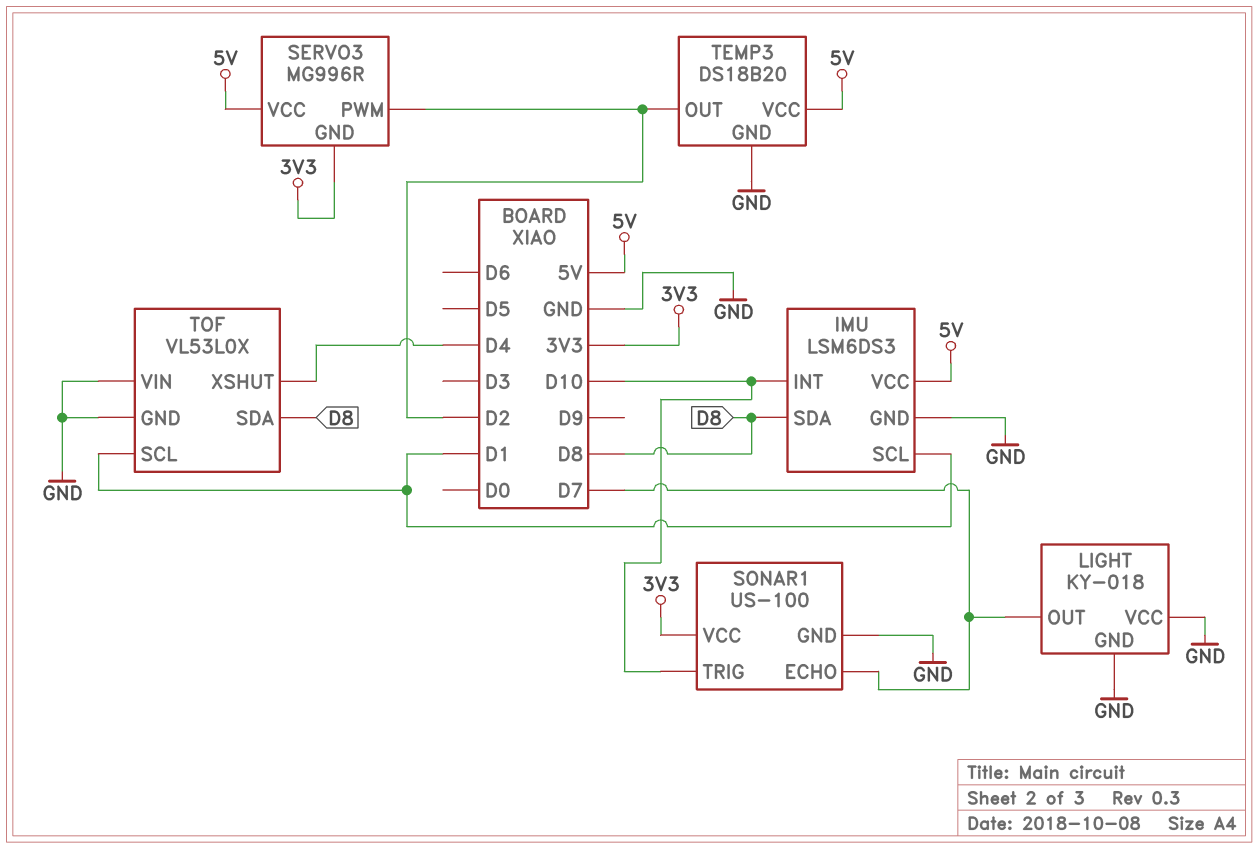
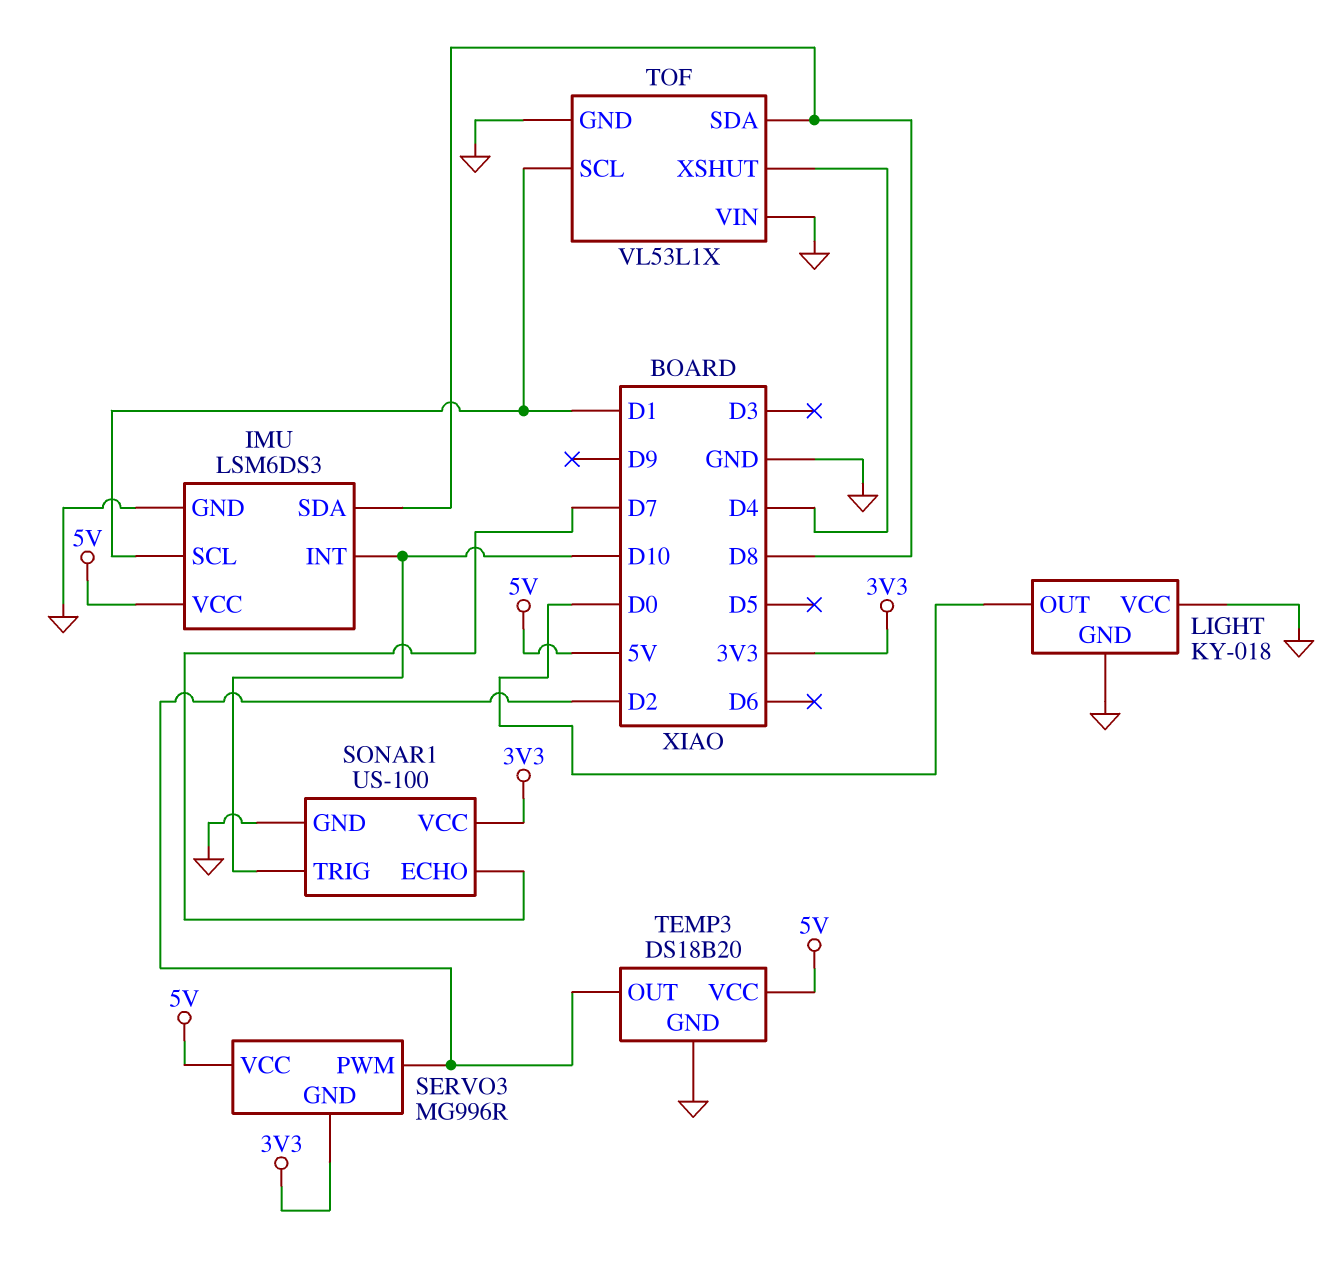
LIGHT pin OUT: D7 -> D0
TOF: VL53L0X -> VL53L1X

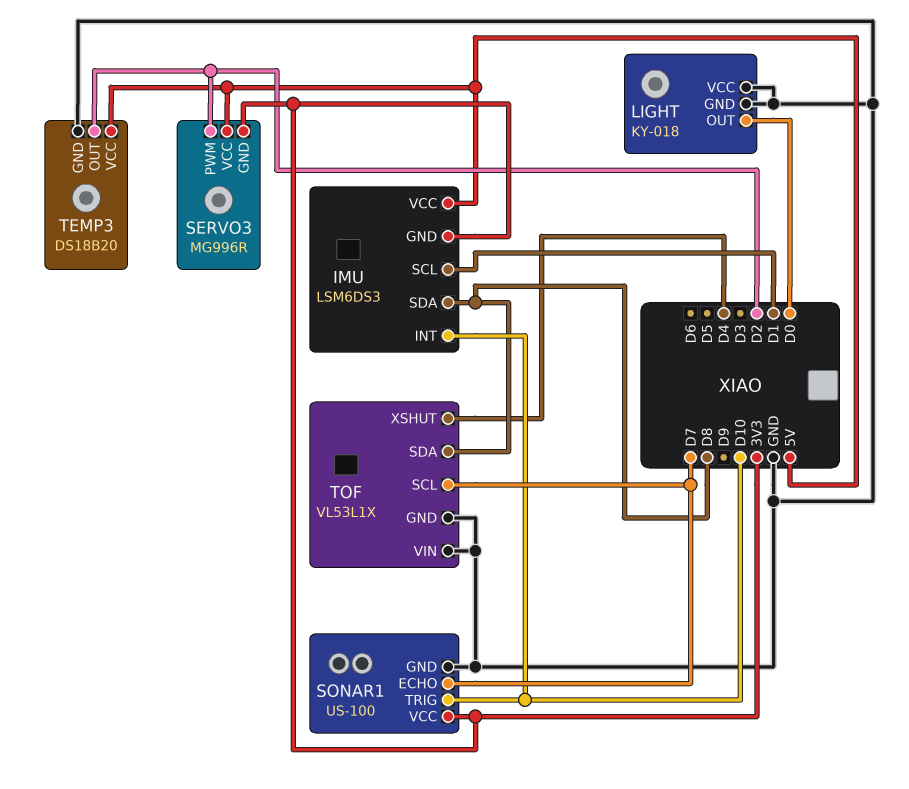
IMU pin GND: GND -> 3V3
TOF pin SCL: D1 -> D7

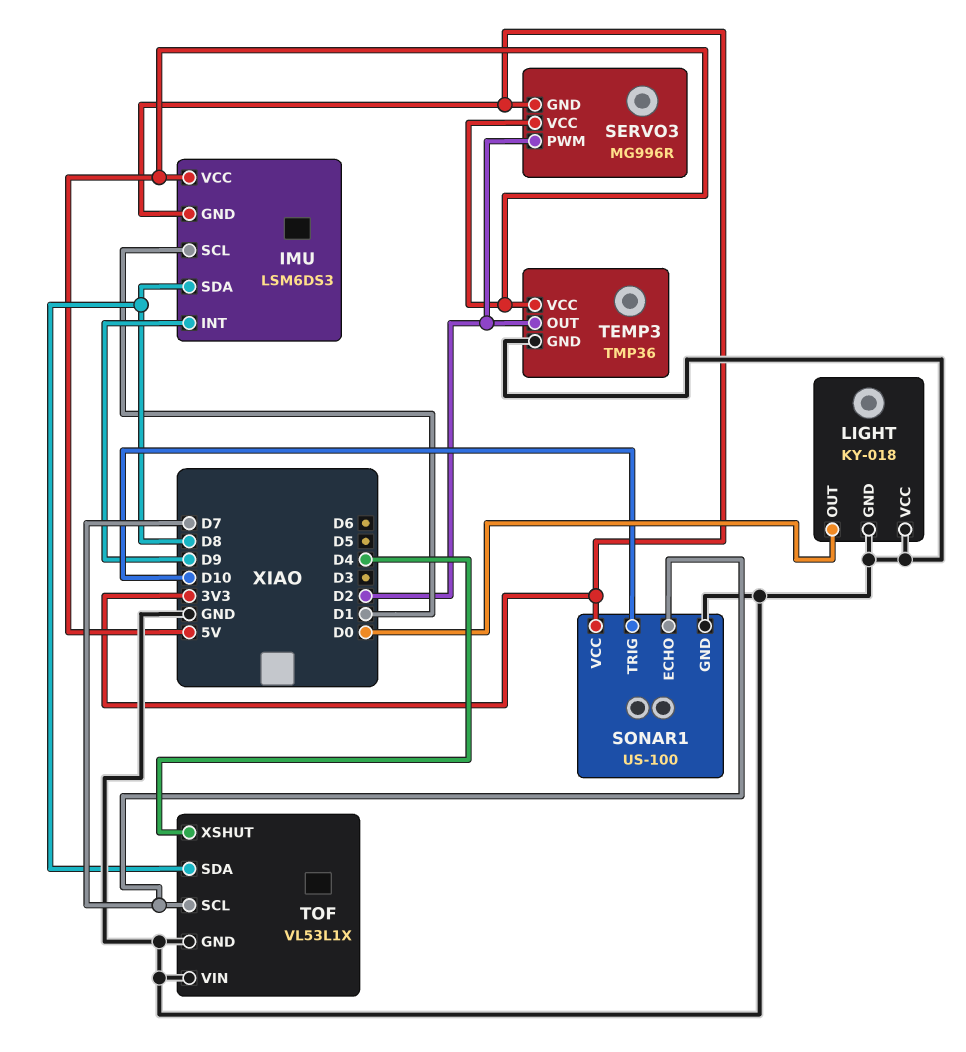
IMU pin INT: D10 -> D9
TEMP3: DS18B20 -> TMP36

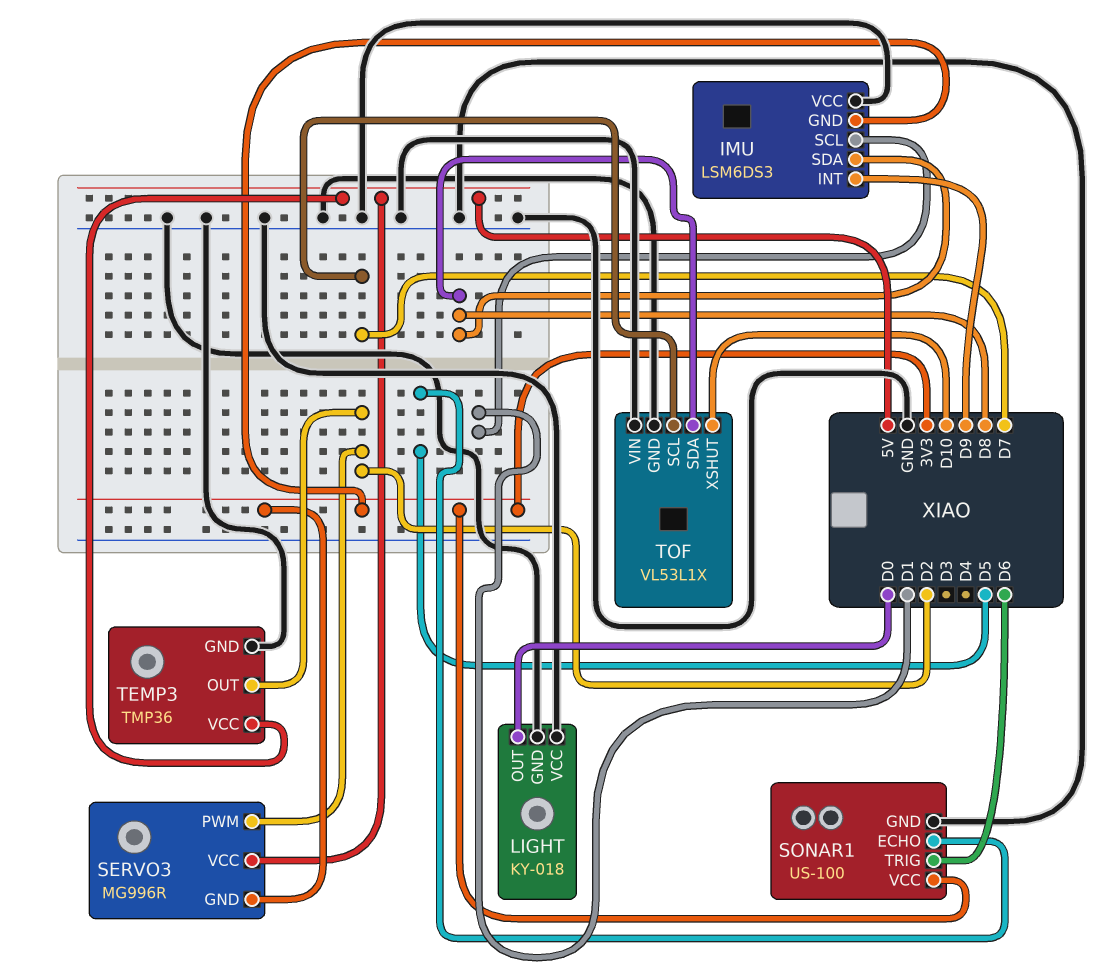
IMU pin VCC: 5V -> GND
SONAR1 pin ECHO: D7 -> D5
SONAR1 pin TRIG: D10 -> D6
TOF pin XSHUT: D4 -> D10

